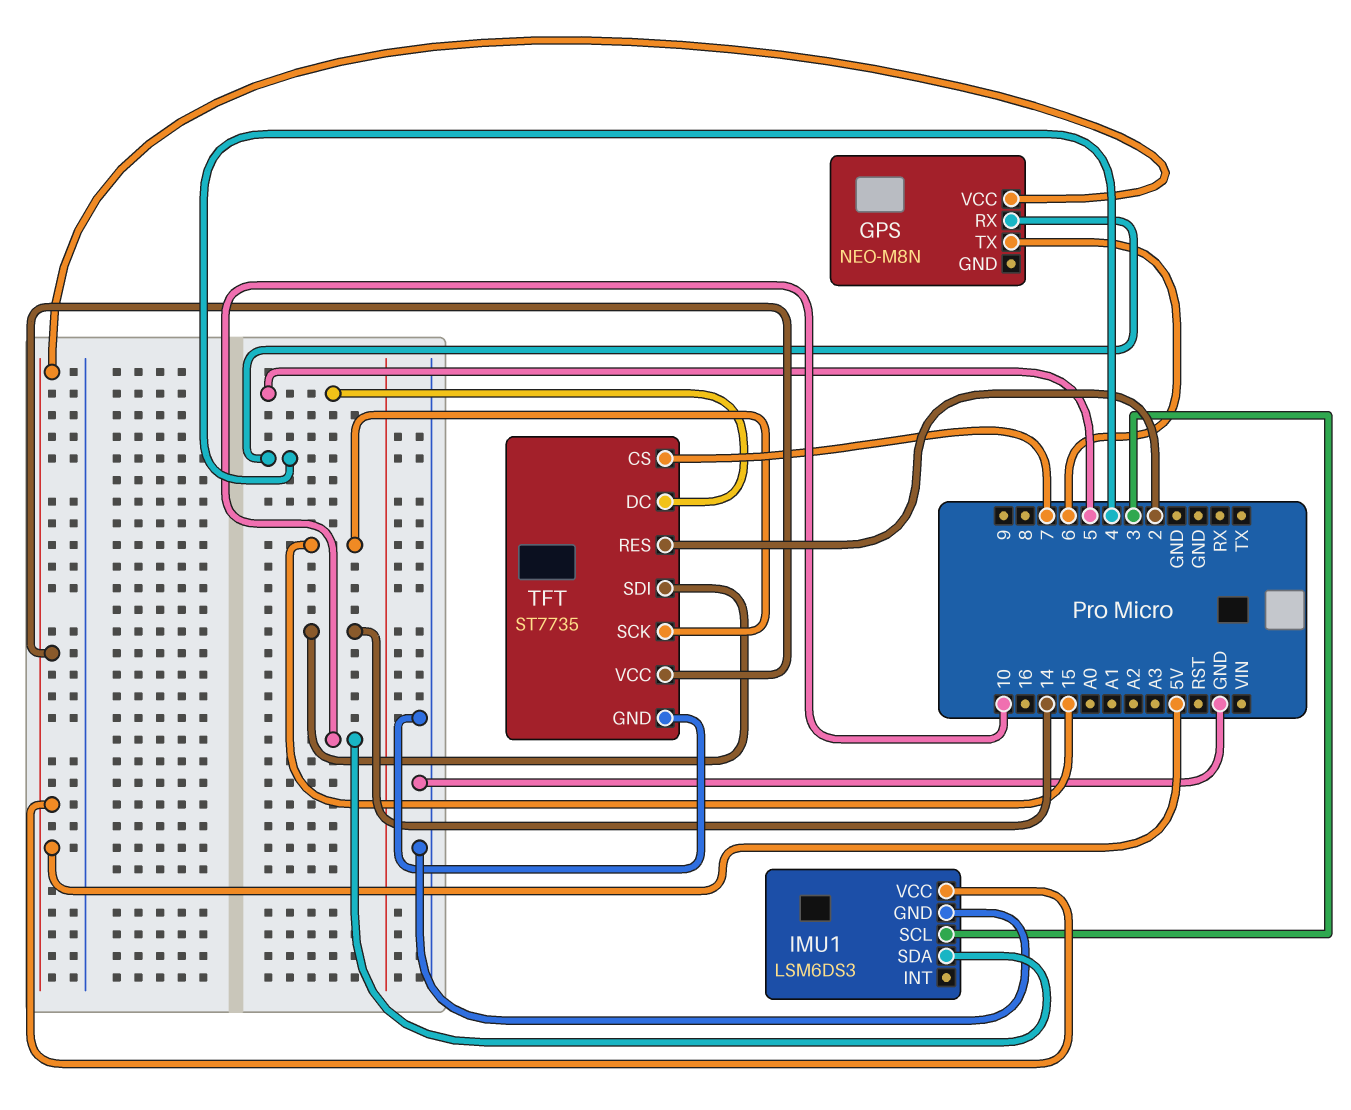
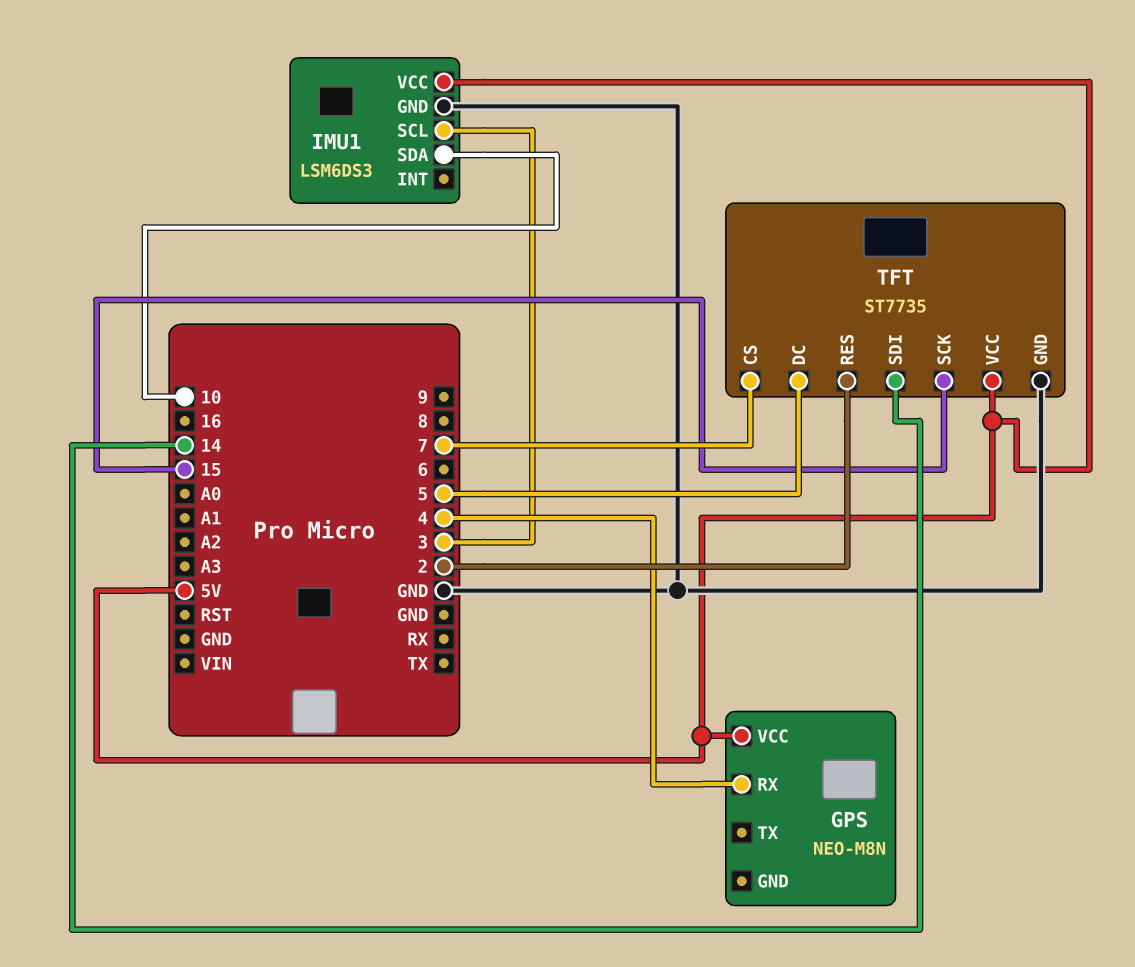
GPS pin TX: 6 -> none

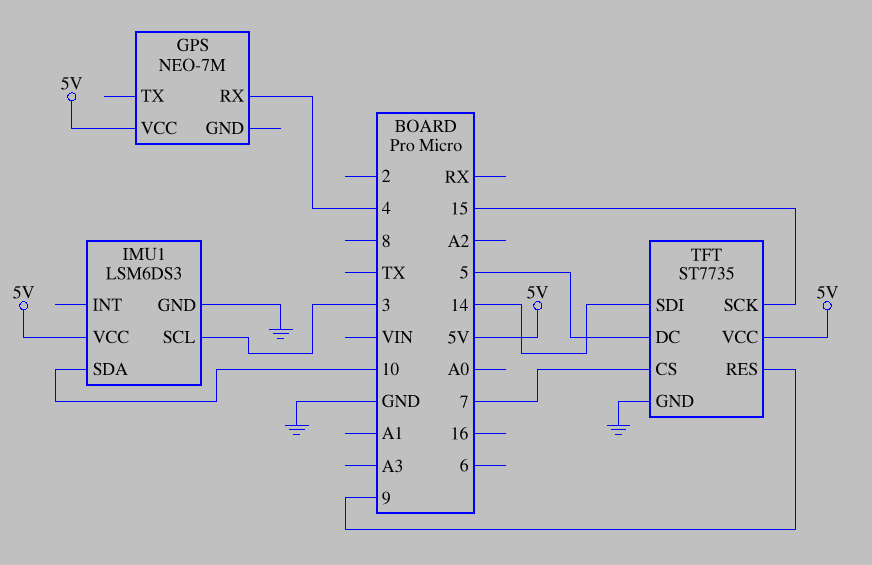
GPS: NEO-M8N -> NEO-7M
TFT pin RES: 2 -> 9

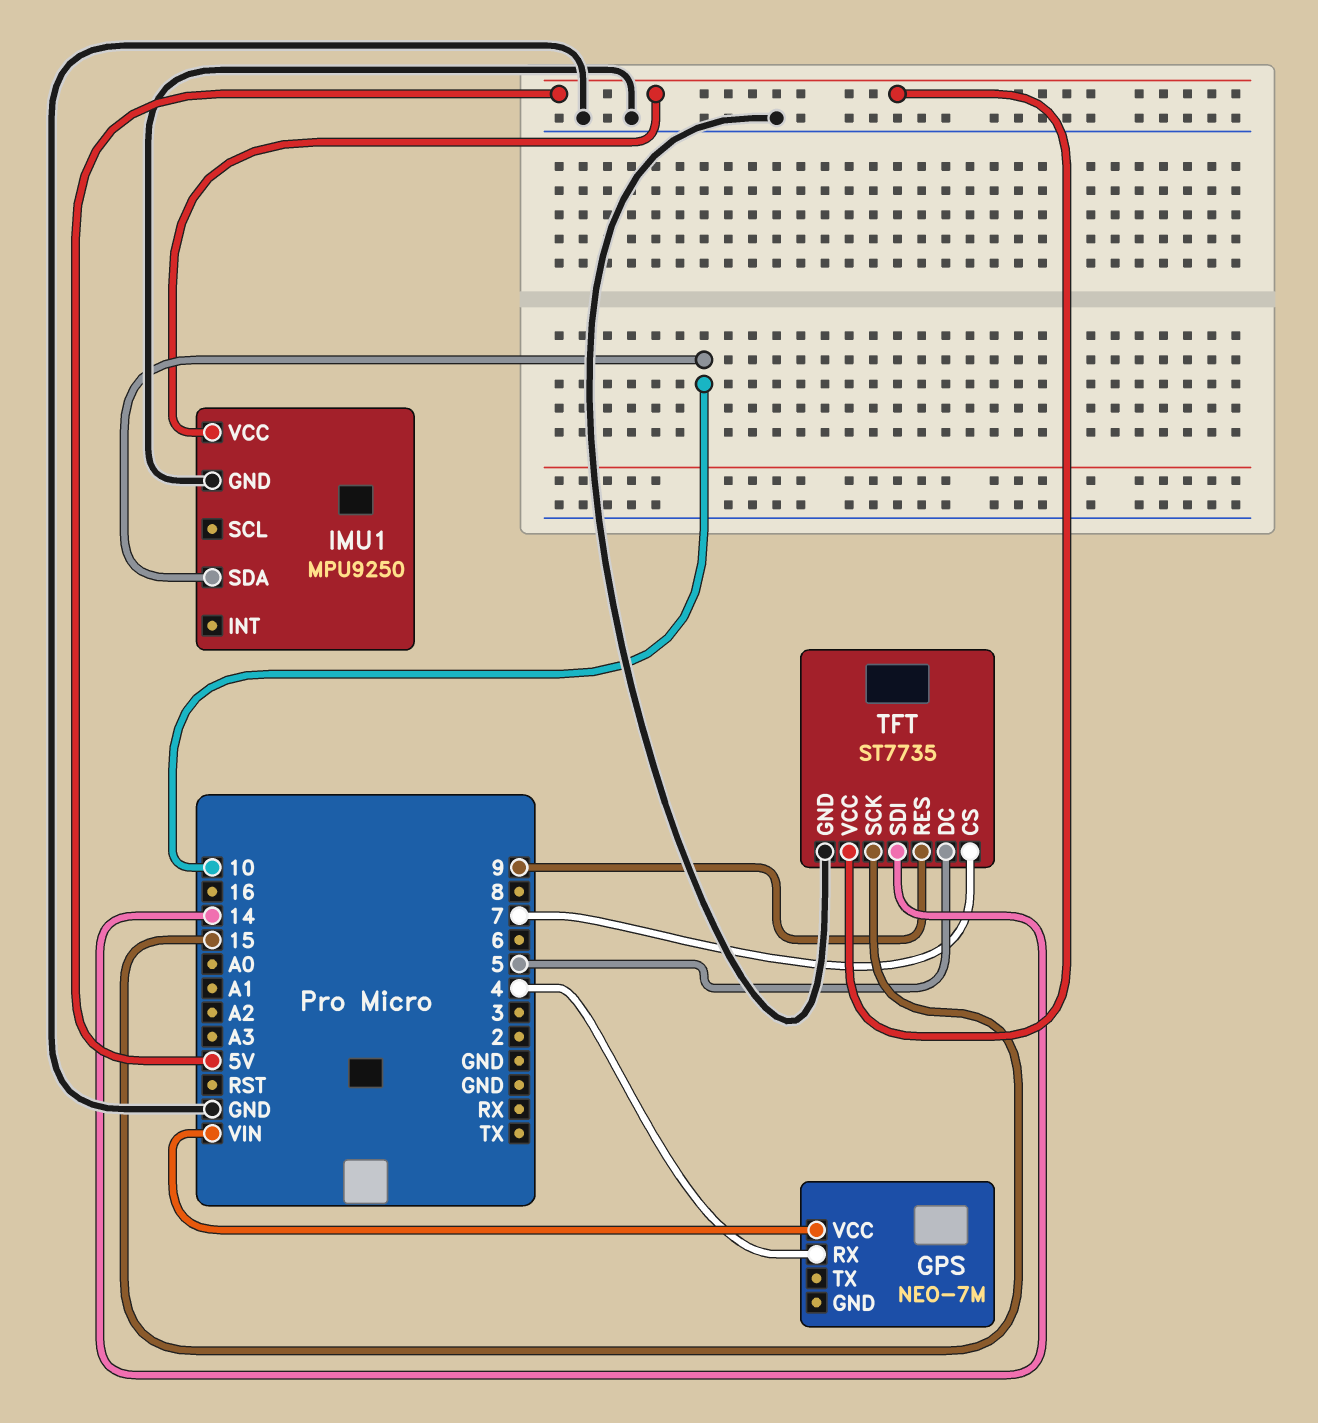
GPS pin VCC: 5V -> VIN
IMU1: LSM6DS3 -> MPU9250
IMU1 pin SCL: 3 -> none

